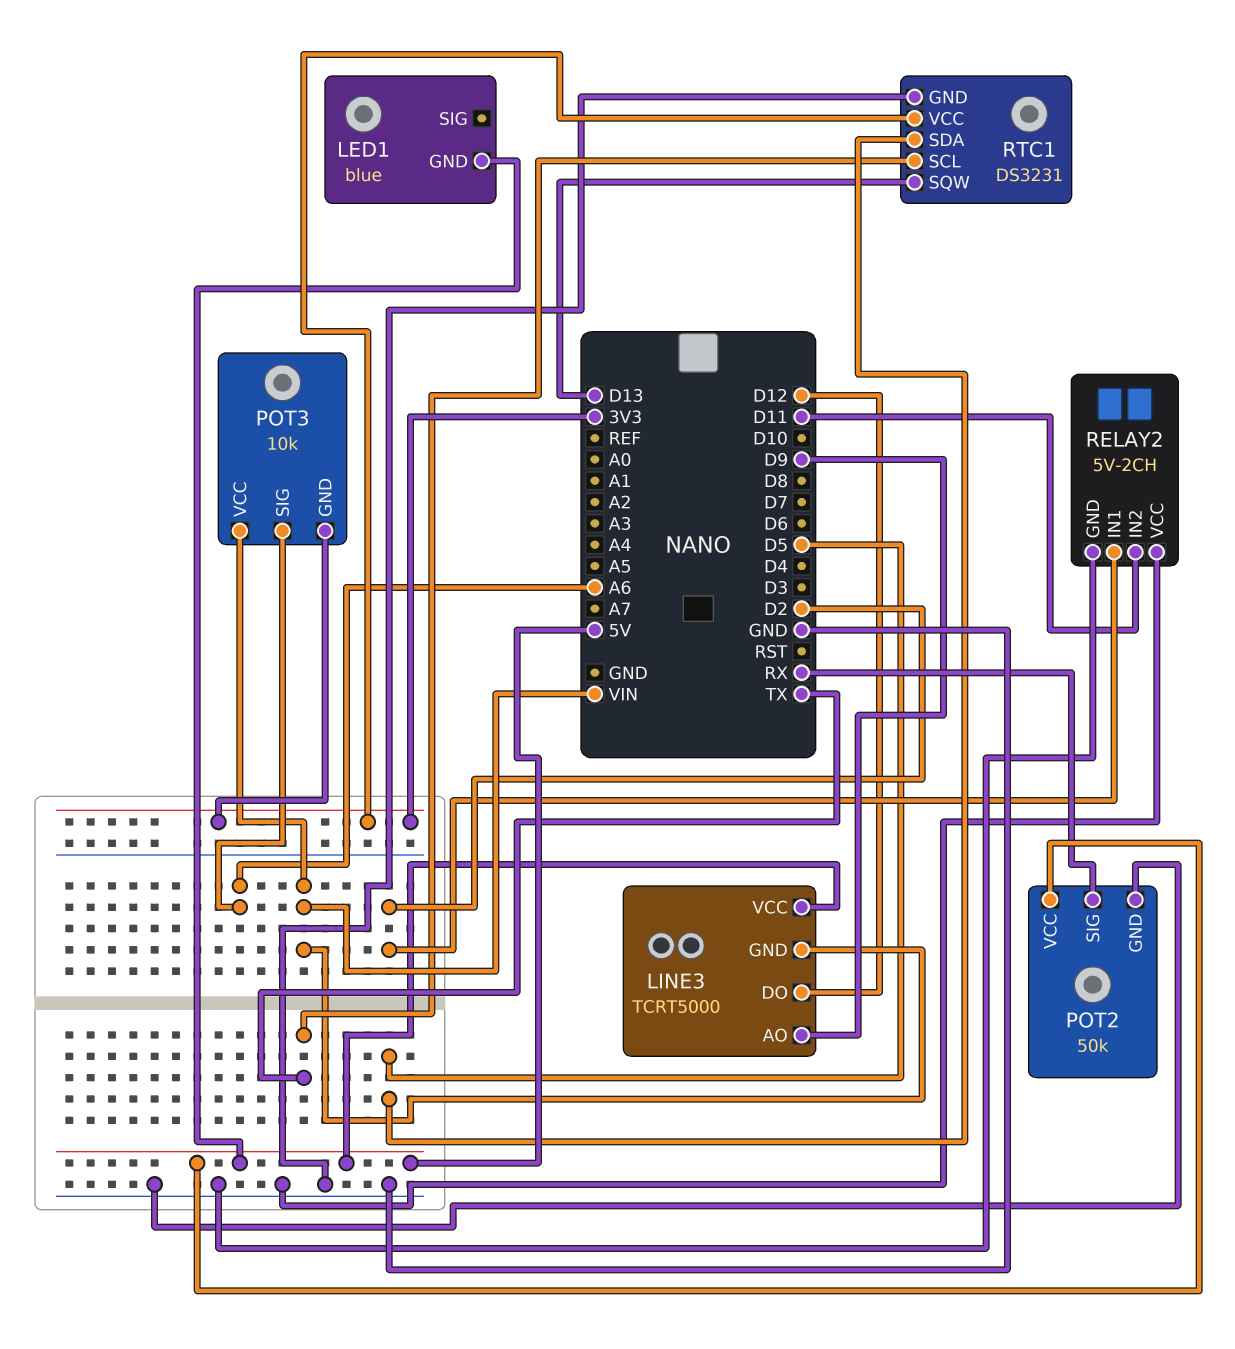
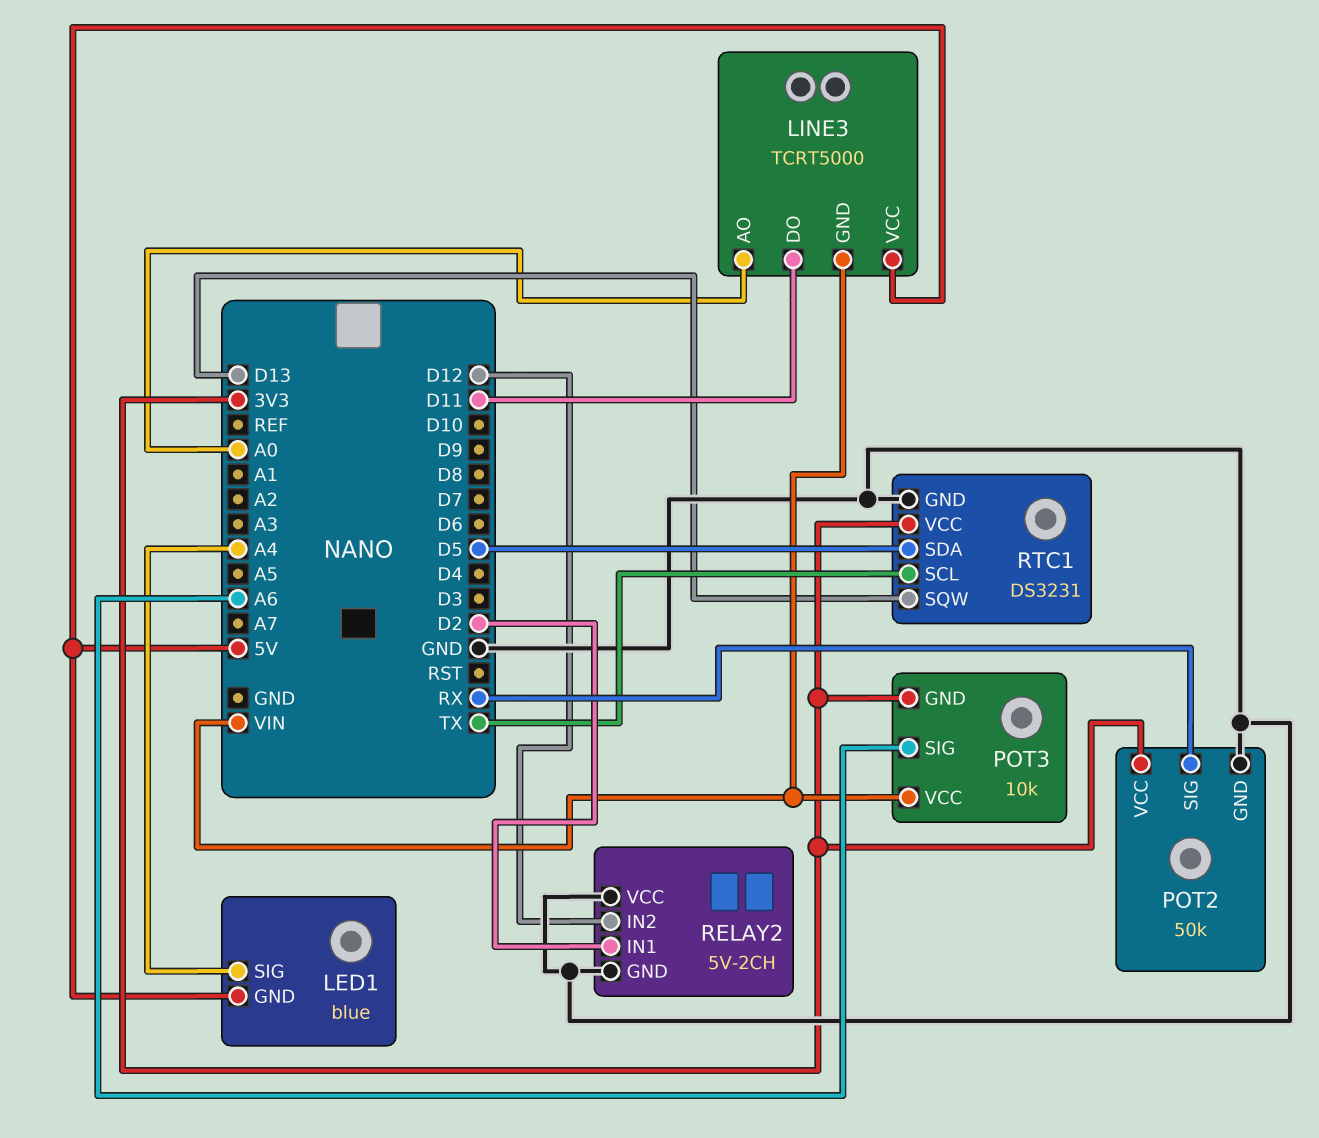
LED1 pin SIG: none -> A4
LINE3 pin AO: D9 -> A0
LINE3 pin DO: D12 -> D11
POT2 pin VCC: 5V -> 3V3
RELAY2 pin IN2: D11 -> D12

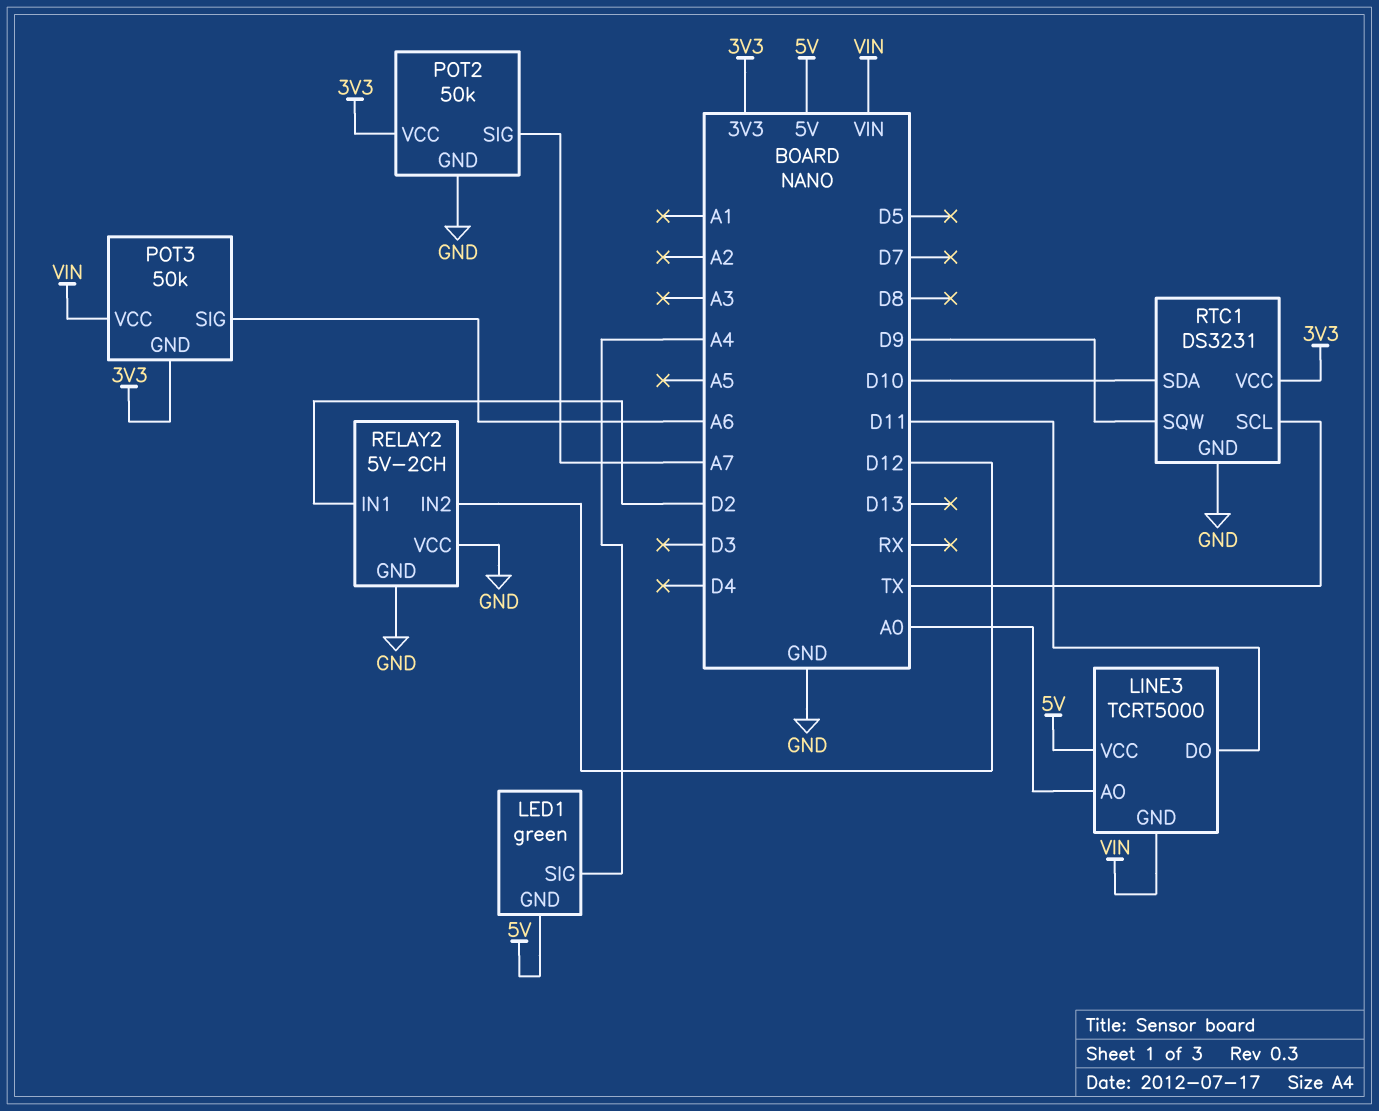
LED1: blue -> green
POT2 pin SIG: RX -> A7
POT3: 10k -> 50k
RTC1 pin SDA: D5 -> D10
RTC1 pin SQW: D13 -> D9

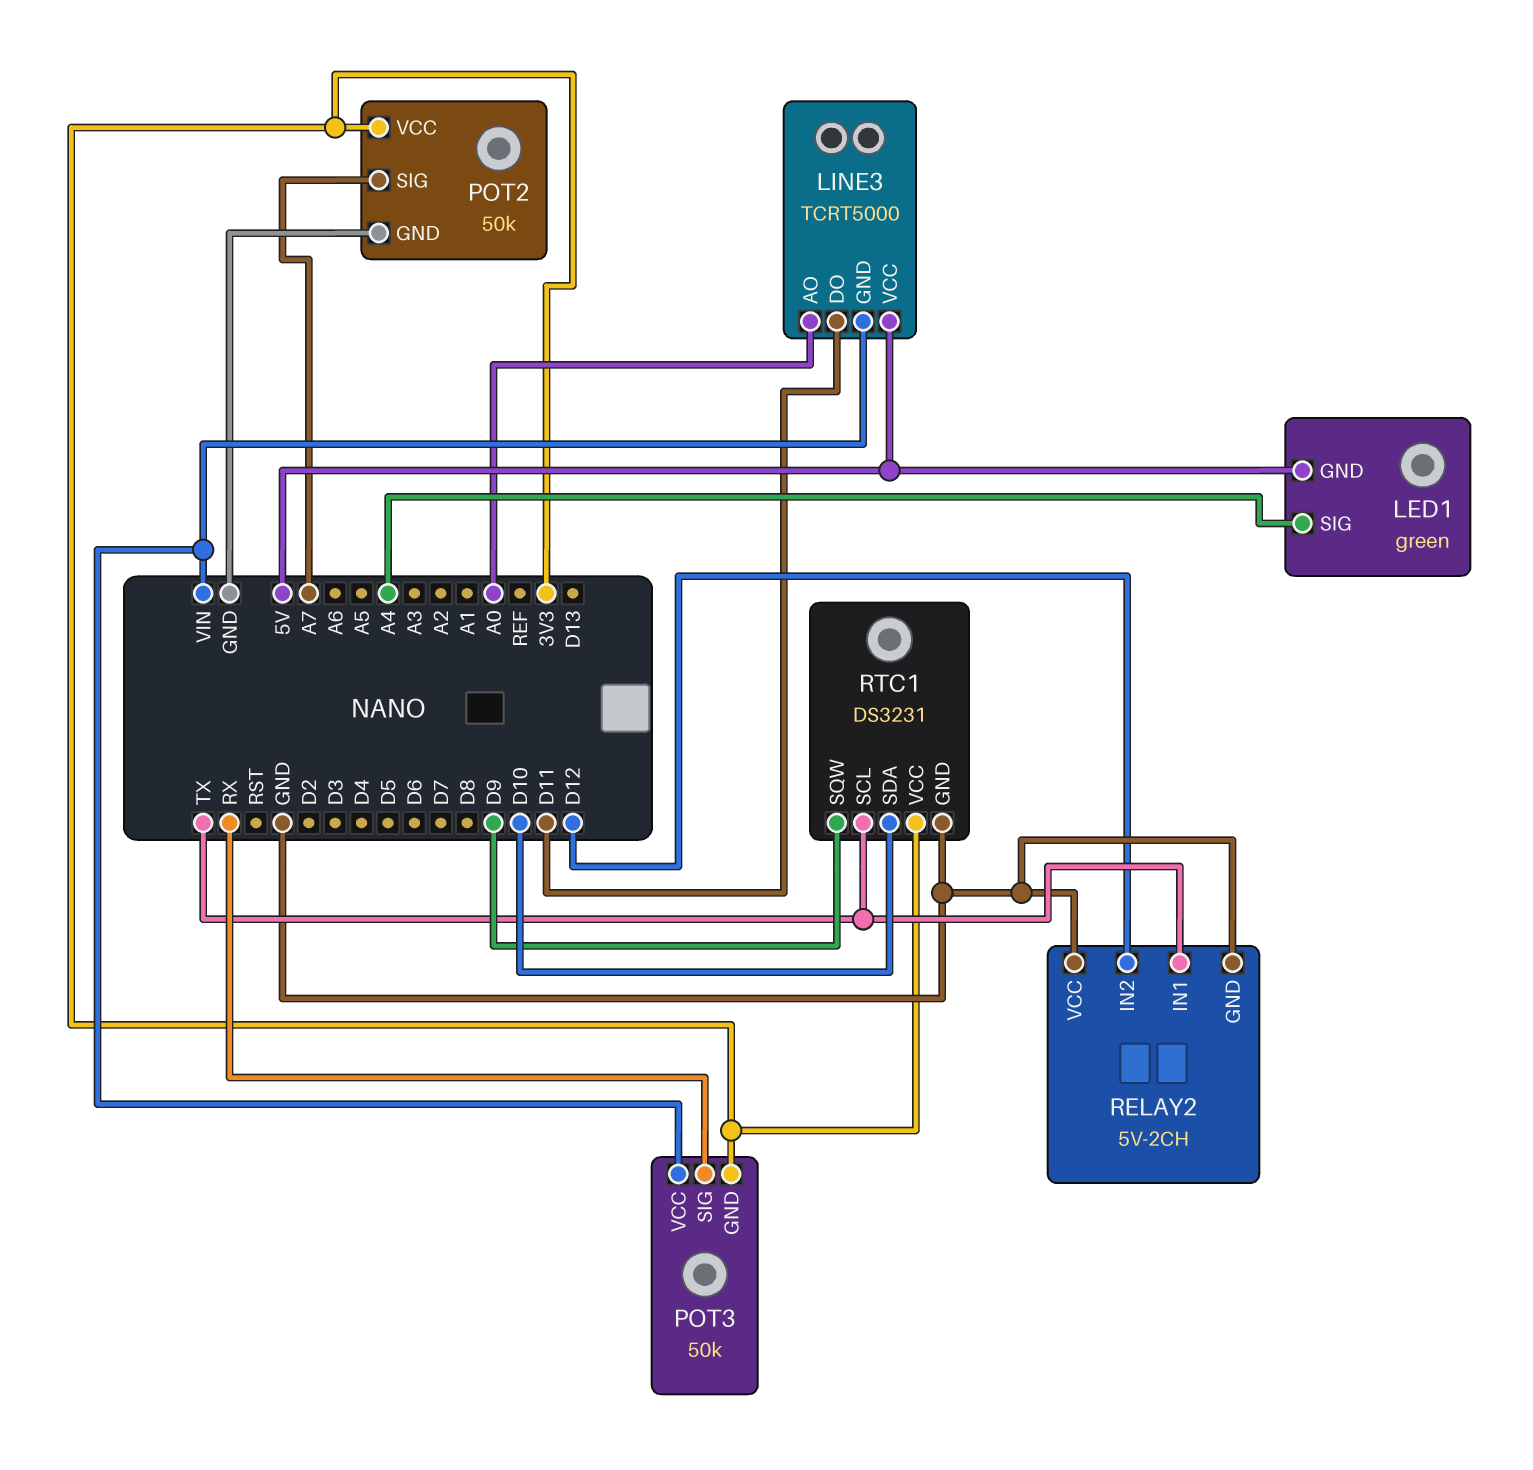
POT3 pin SIG: A6 -> RX
RELAY2 pin IN1: D2 -> TX

